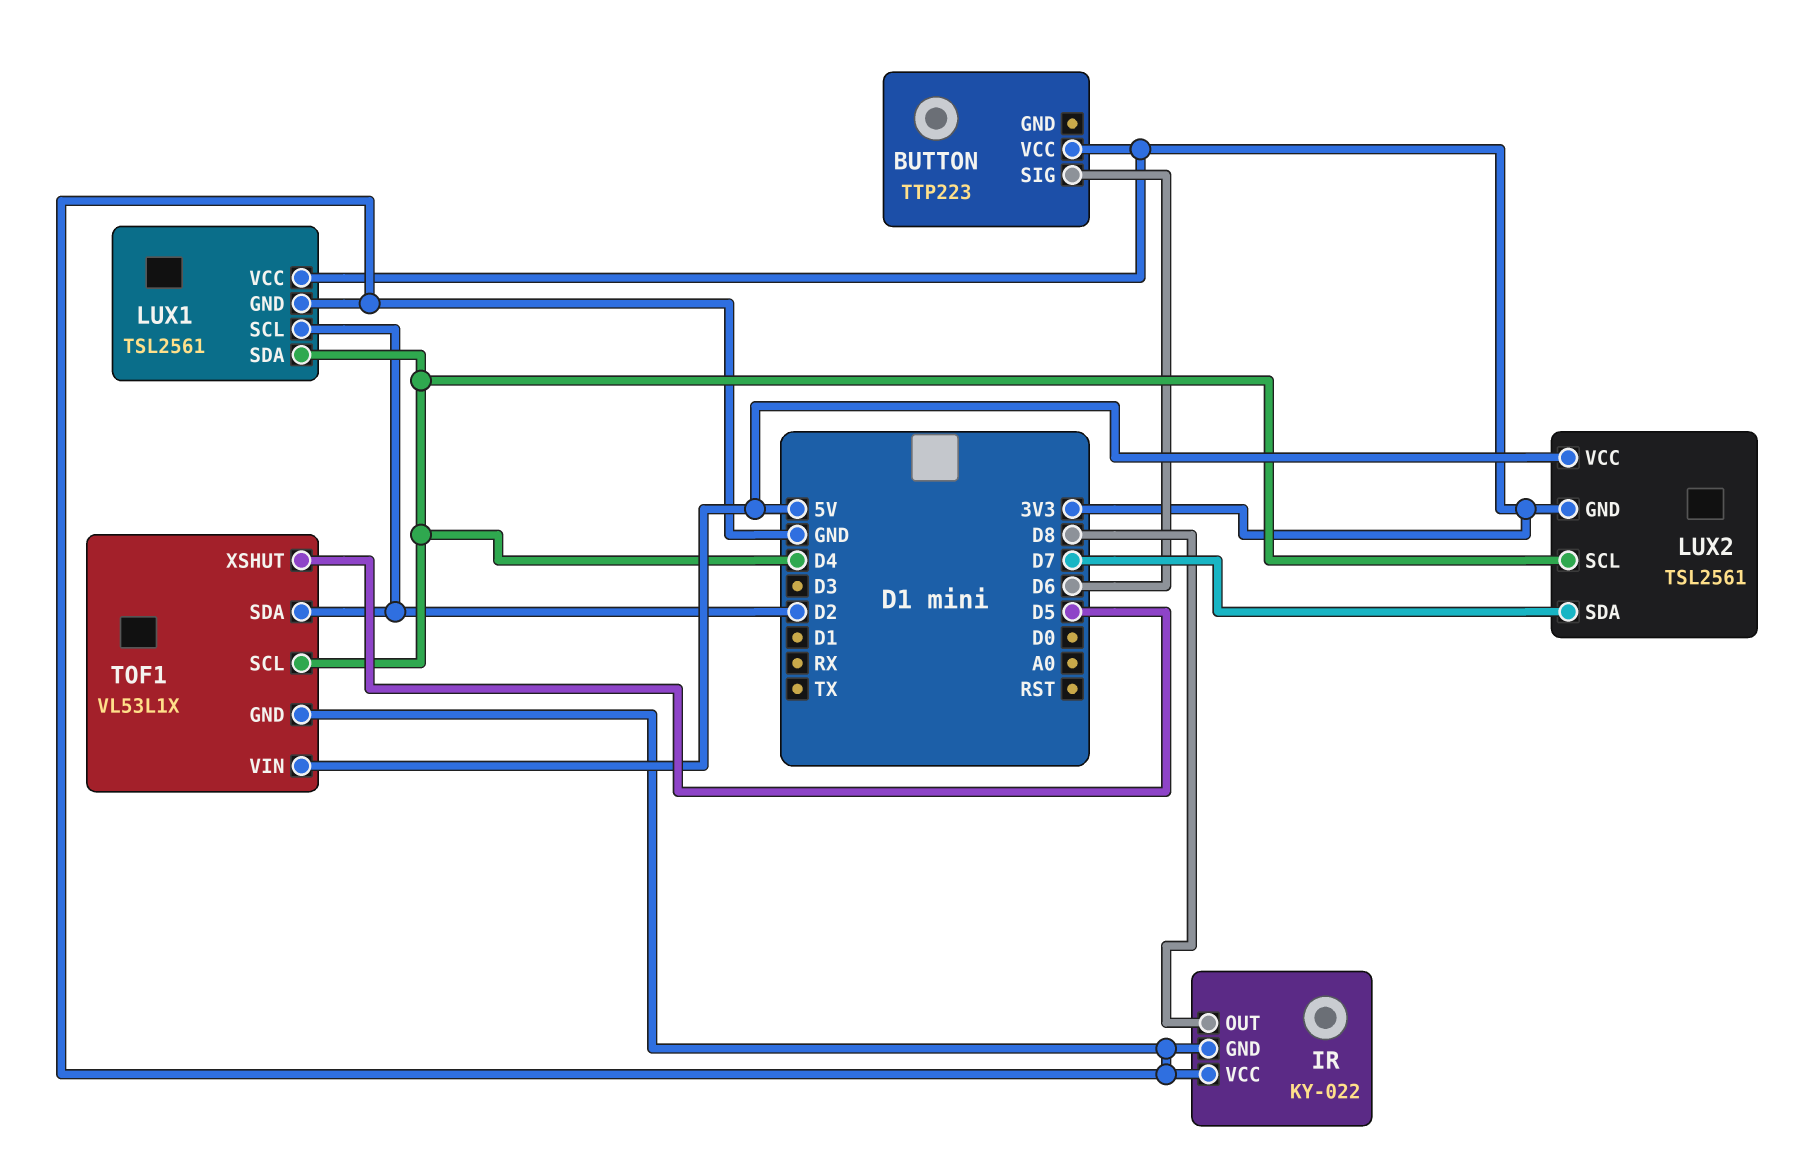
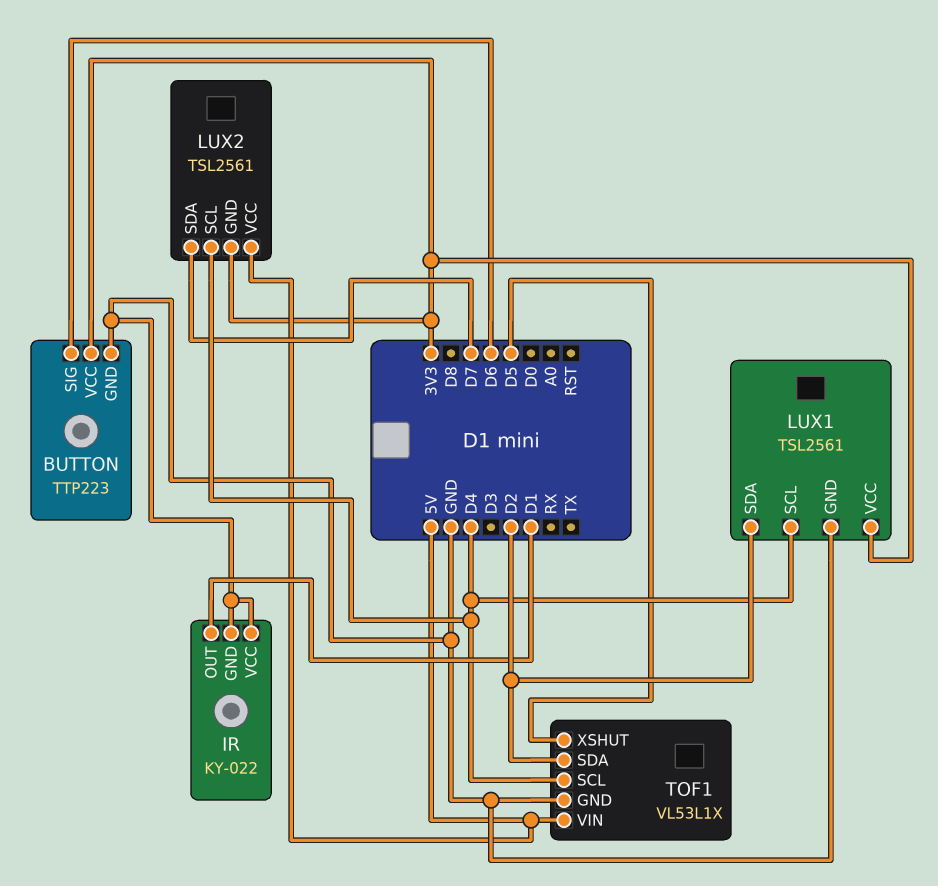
BUTTON pin GND: none -> GND
IR pin OUT: D8 -> D1
LUX1 pin SCL: D2 -> D4
LUX1 pin SDA: D4 -> D2

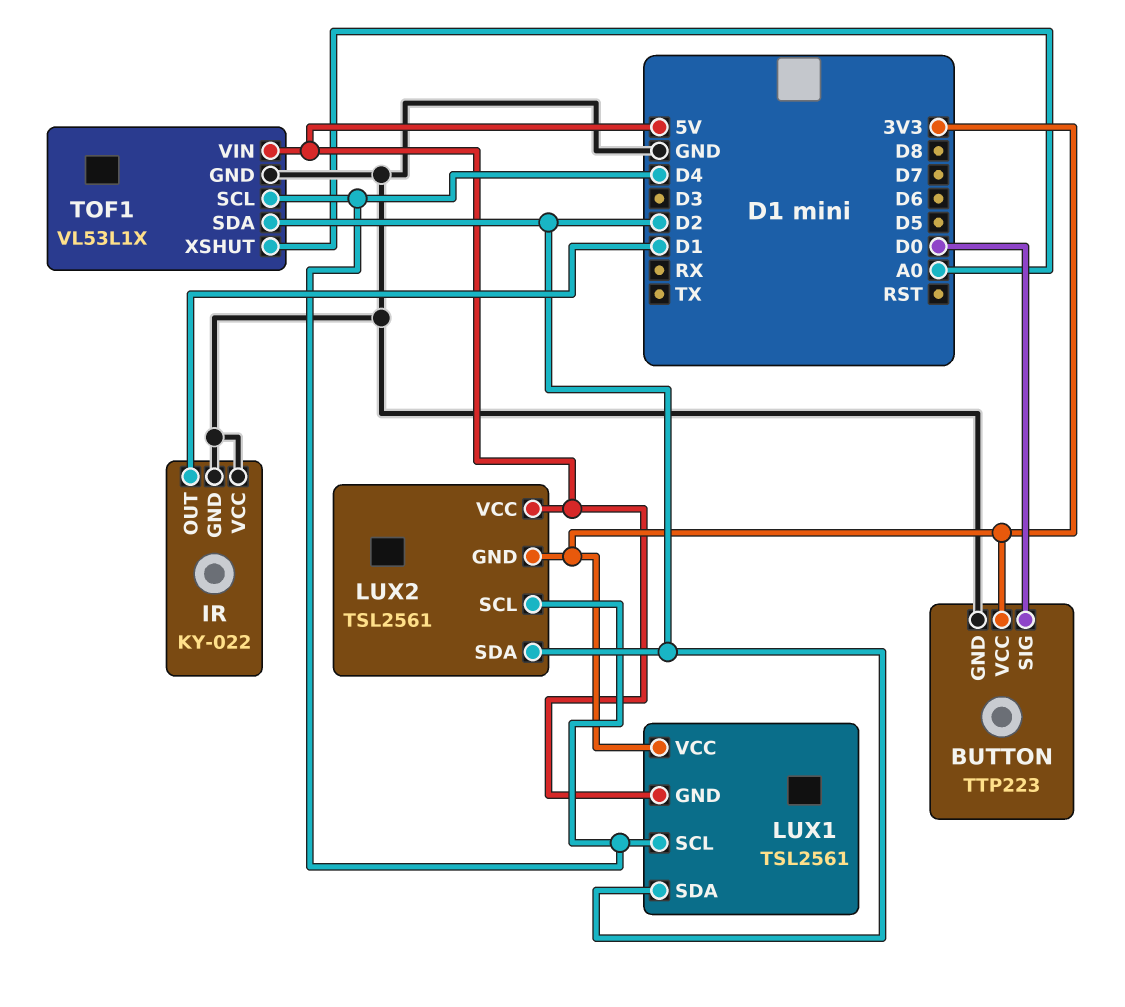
BUTTON pin SIG: D6 -> D0
LUX1 pin GND: GND -> 5V
LUX2 pin SDA: D7 -> D2
TOF1 pin XSHUT: D5 -> A0

